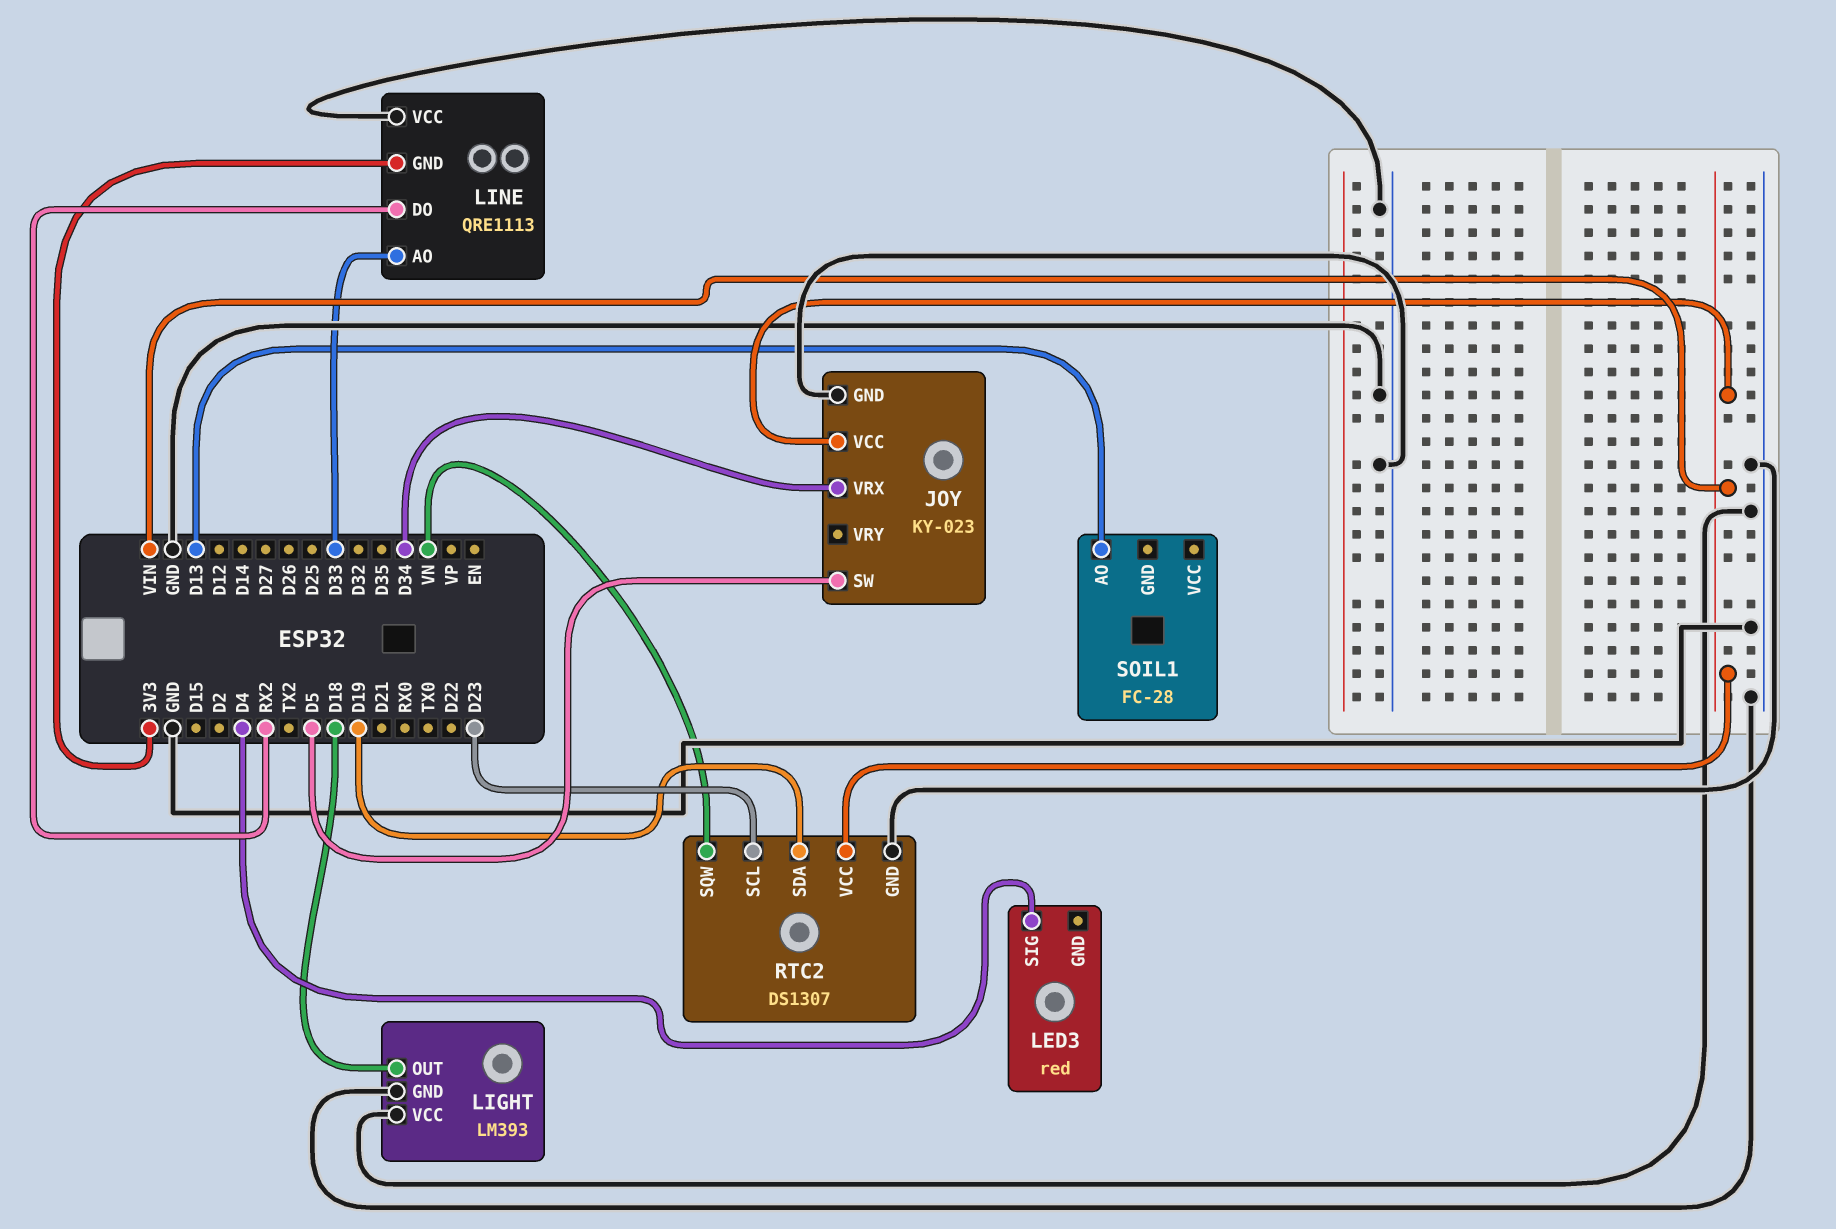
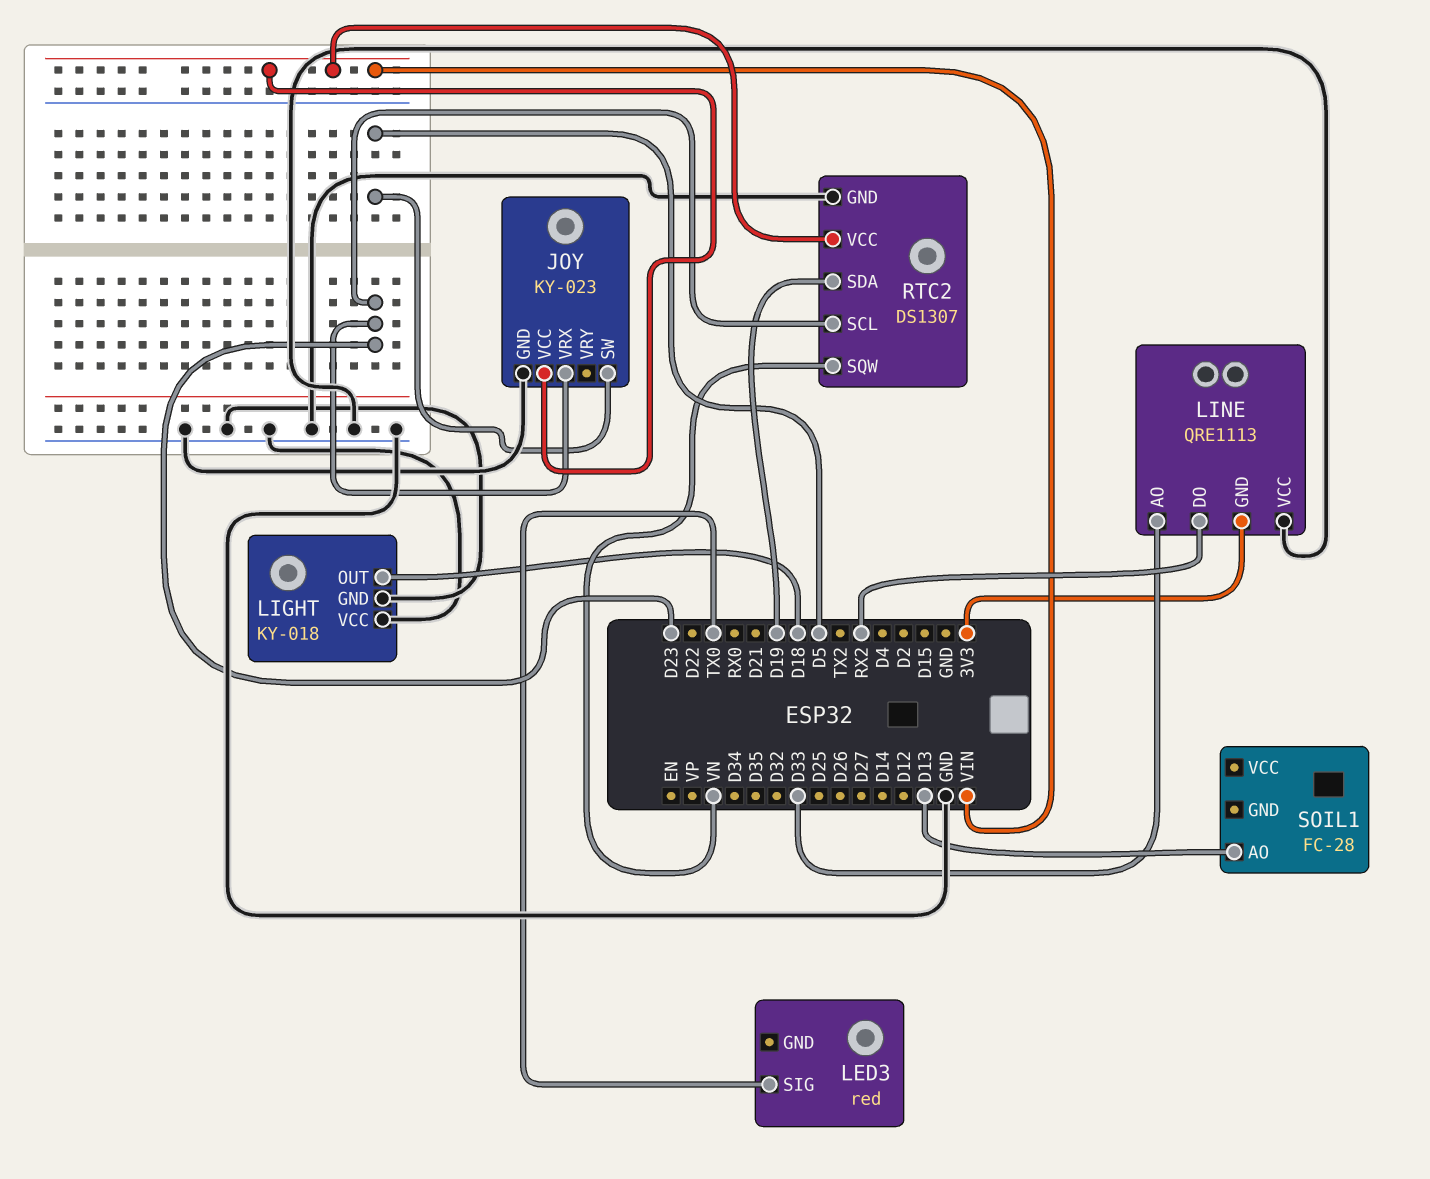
JOY pin VRX: D34 -> D23
LED3 pin SIG: D4 -> TX0
LIGHT: LM393 -> KY-018

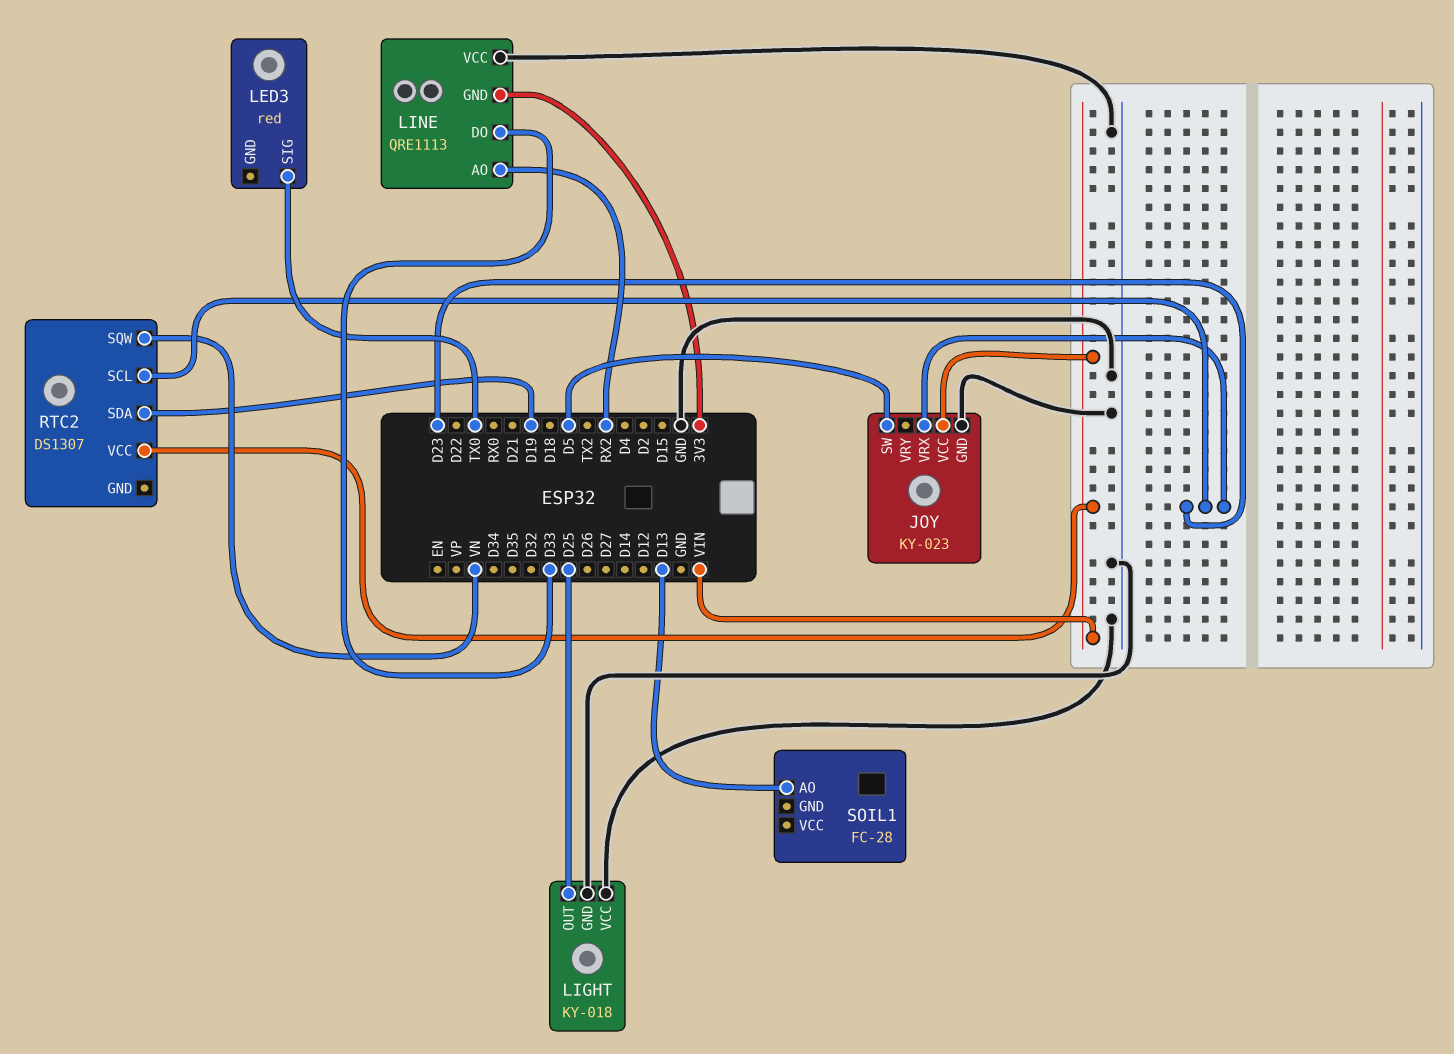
LIGHT pin OUT: D18 -> D25
LINE pin AO: D33 -> RX2
LINE pin DO: RX2 -> D33
RTC2 pin GND: GND -> none

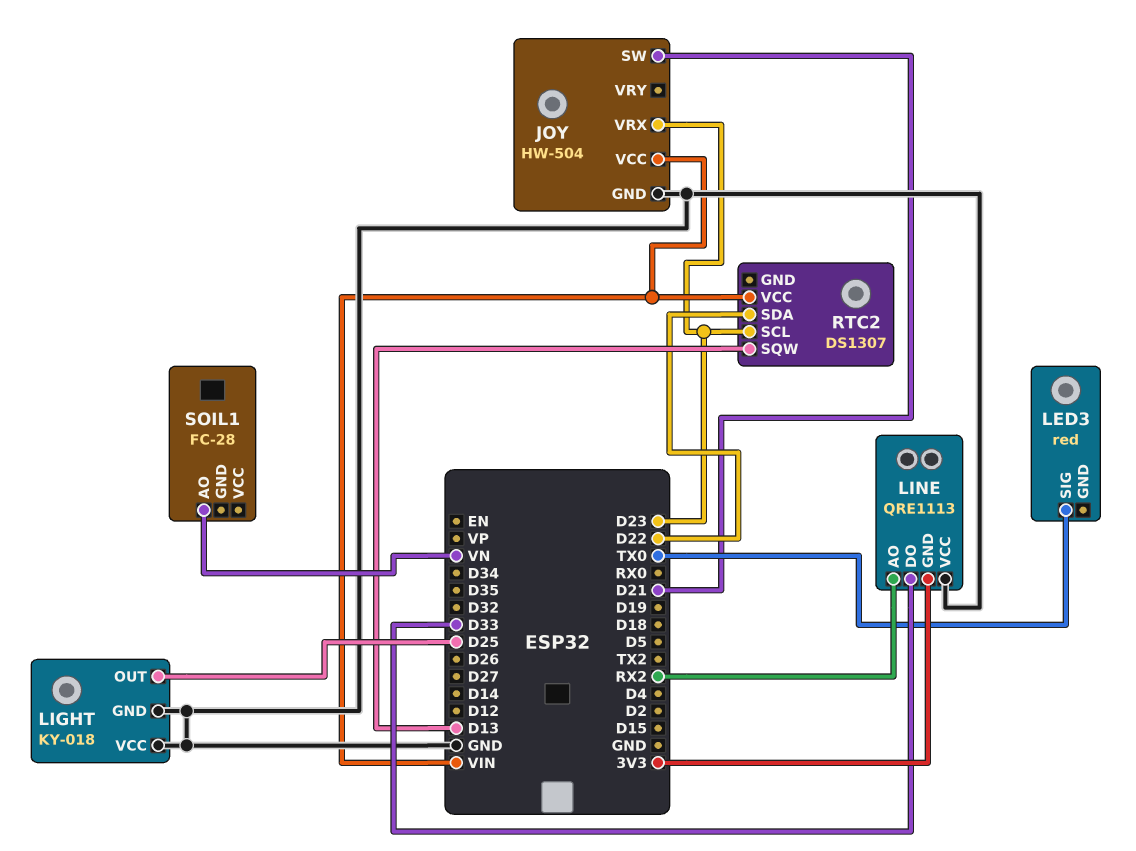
JOY: KY-023 -> HW-504
JOY pin SW: D5 -> D21
RTC2 pin SDA: D19 -> D22
RTC2 pin SQW: VN -> D13
SOIL1 pin AO: D13 -> VN

